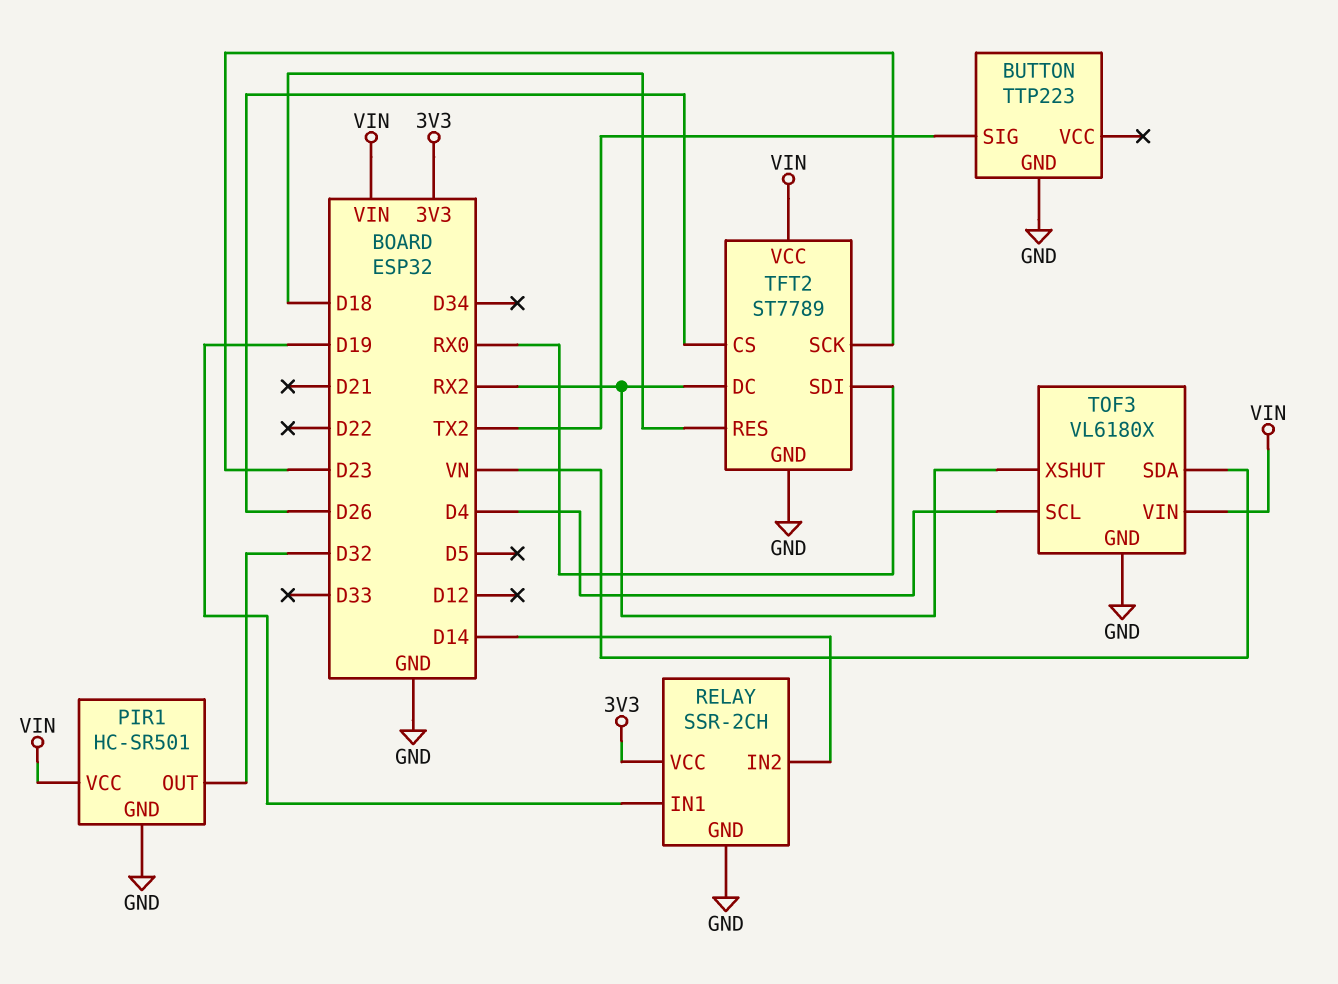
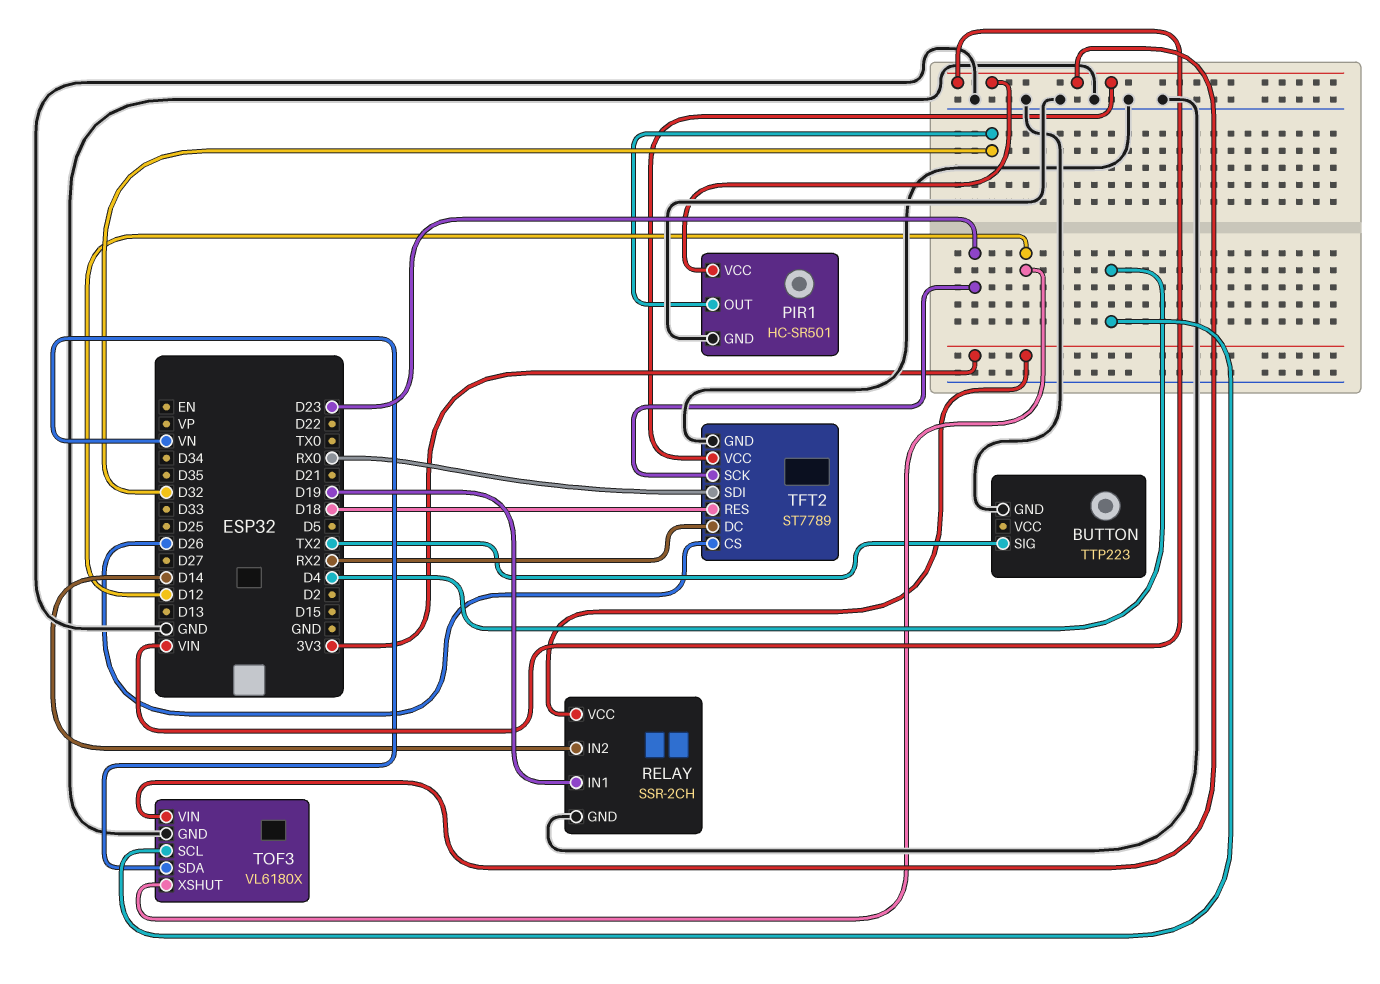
TOF3 pin XSHUT: RX2 -> D12

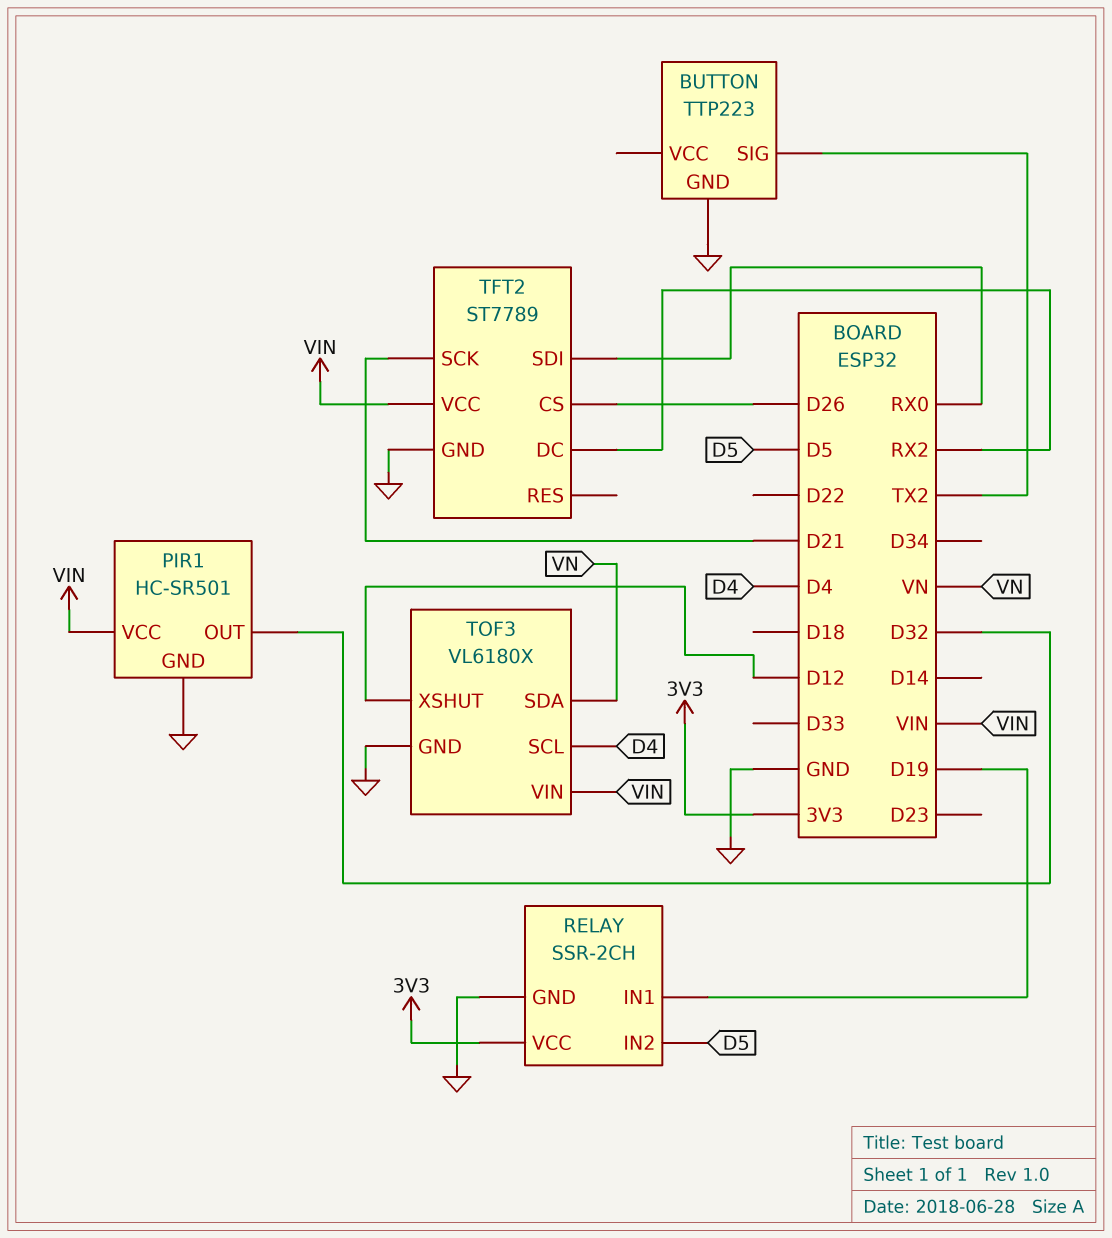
RELAY pin IN2: D14 -> D5
TFT2 pin RES: D18 -> none
TFT2 pin SCK: D23 -> D21

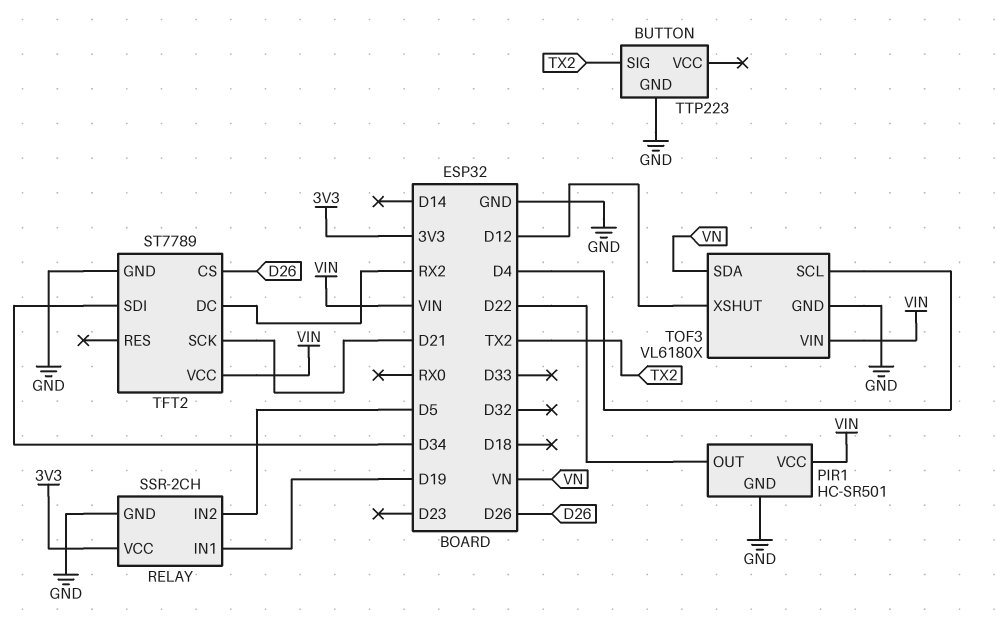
PIR1 pin OUT: D32 -> D22
TFT2 pin SDI: RX0 -> D34

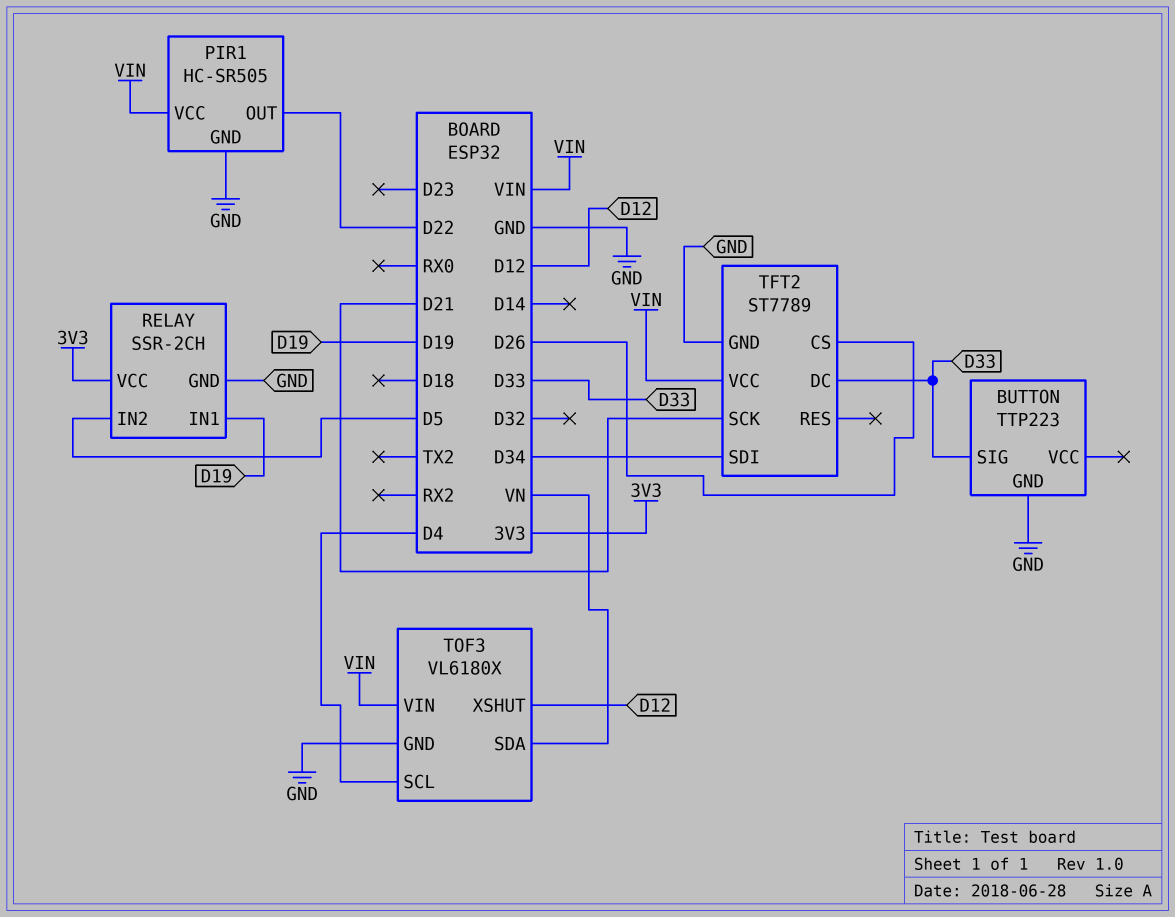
BUTTON pin SIG: TX2 -> D33
PIR1: HC-SR501 -> HC-SR505
TFT2 pin DC: RX2 -> D33

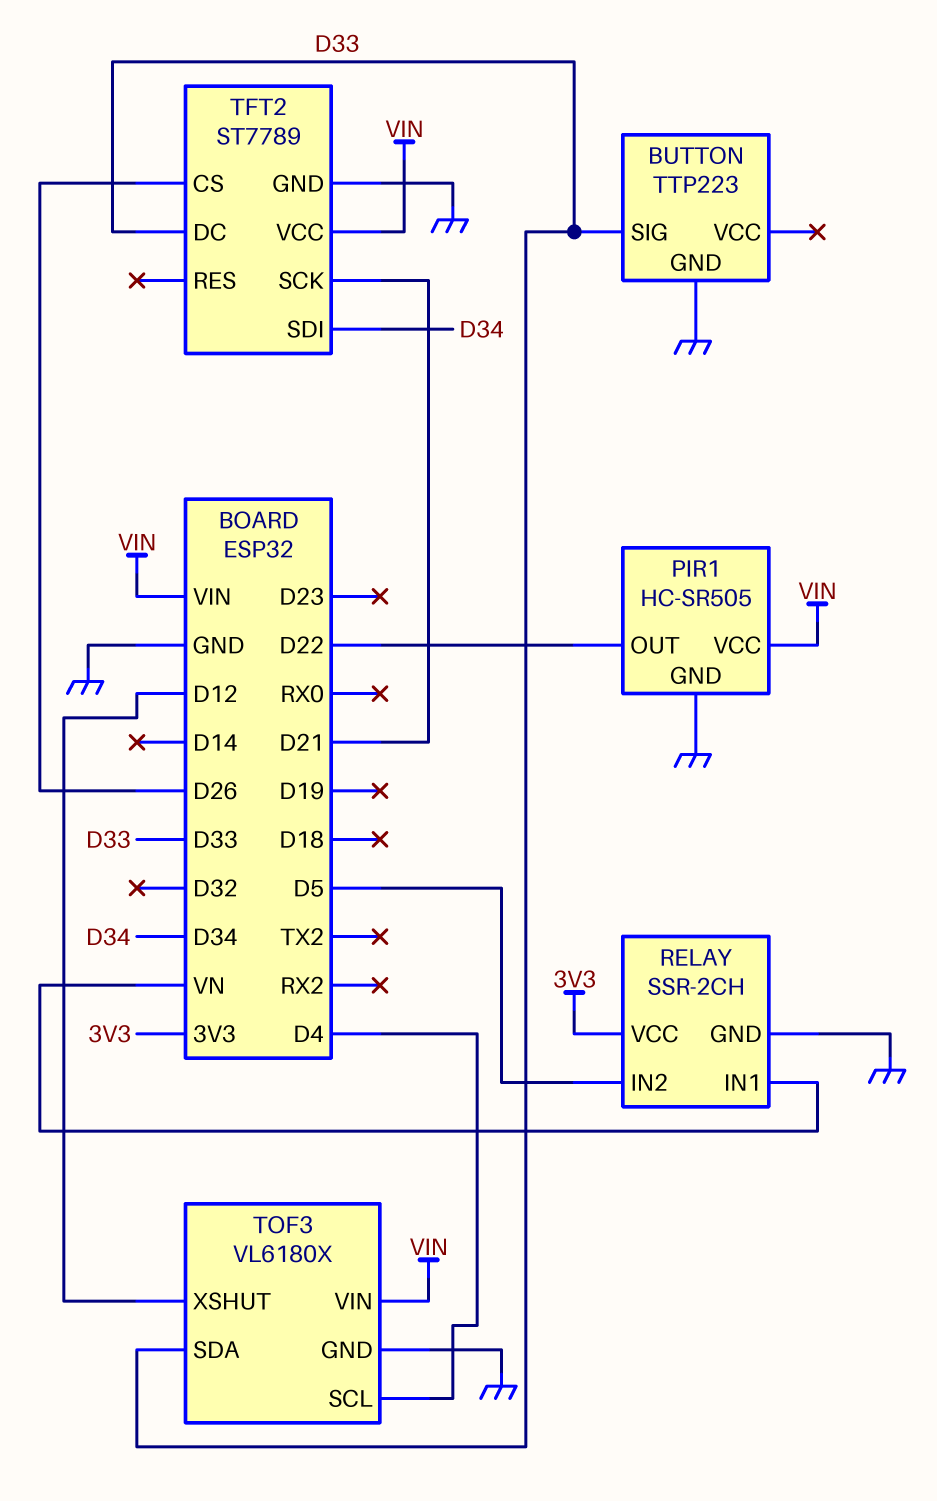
RELAY pin IN1: D19 -> VN
TOF3 pin SDA: VN -> D33

